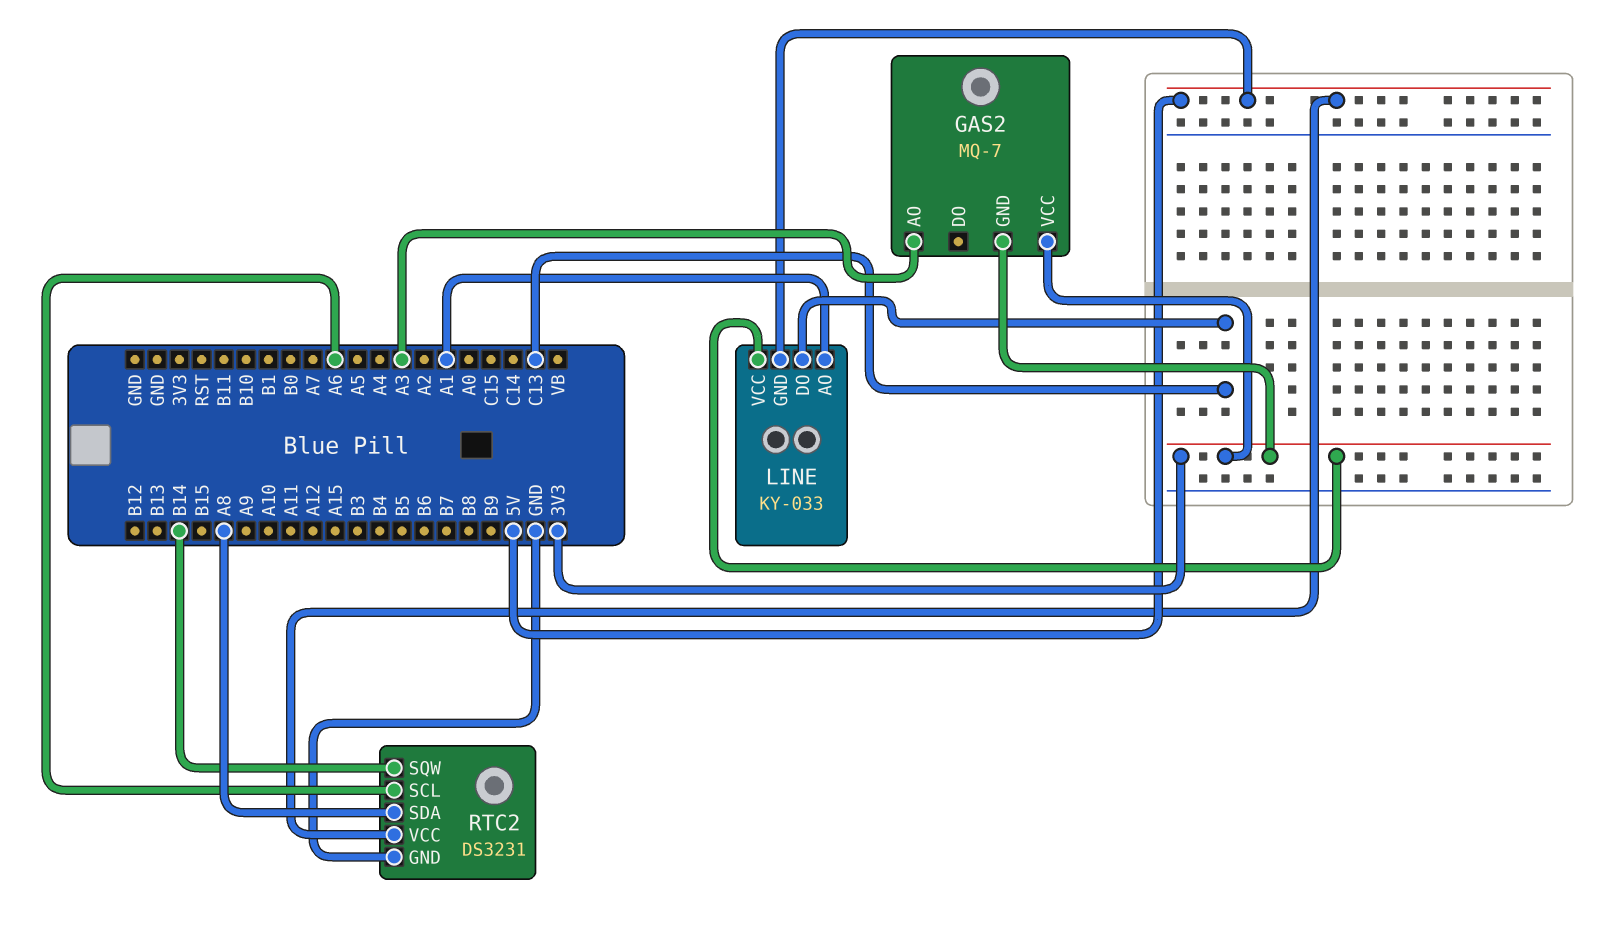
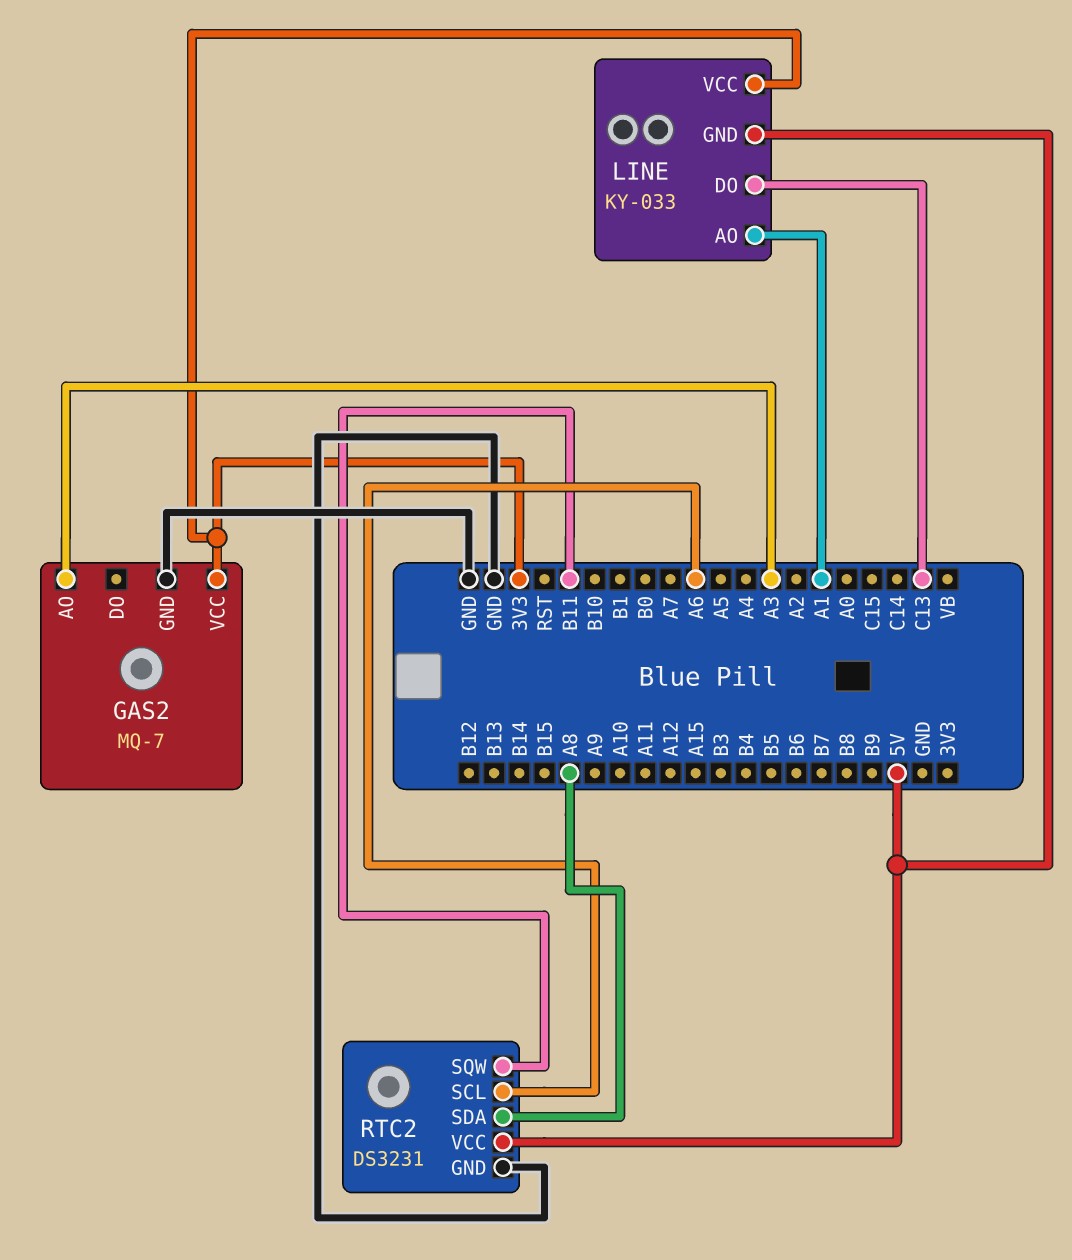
GAS2 pin GND: 3V3 -> GND
RTC2 pin SQW: B14 -> B11

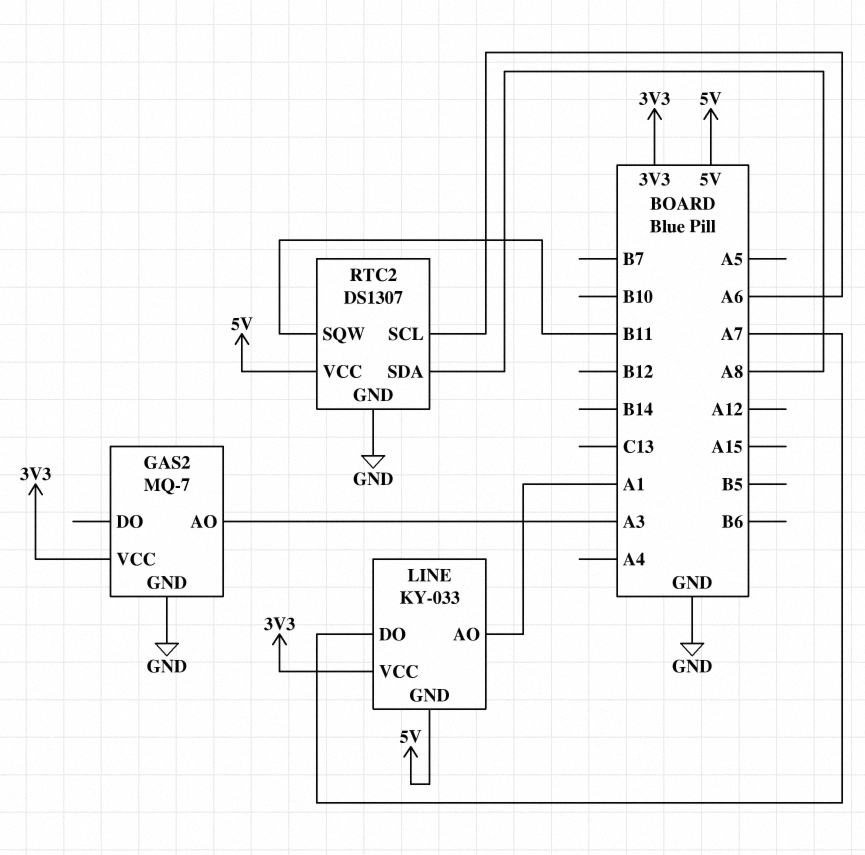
LINE pin DO: C13 -> A7
RTC2: DS3231 -> DS1307

